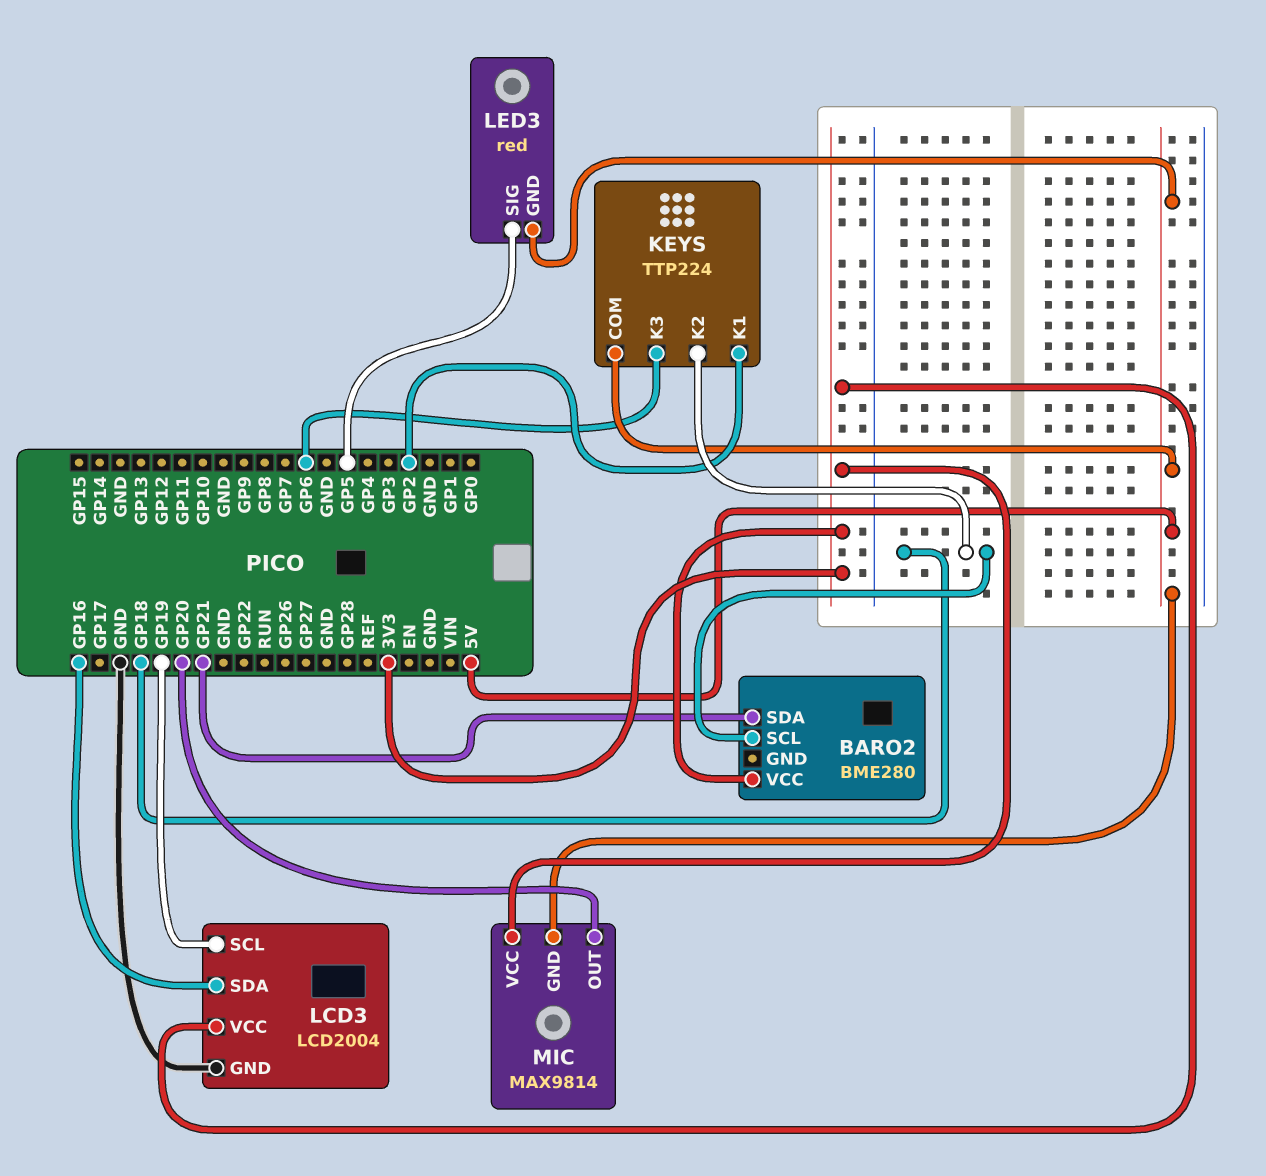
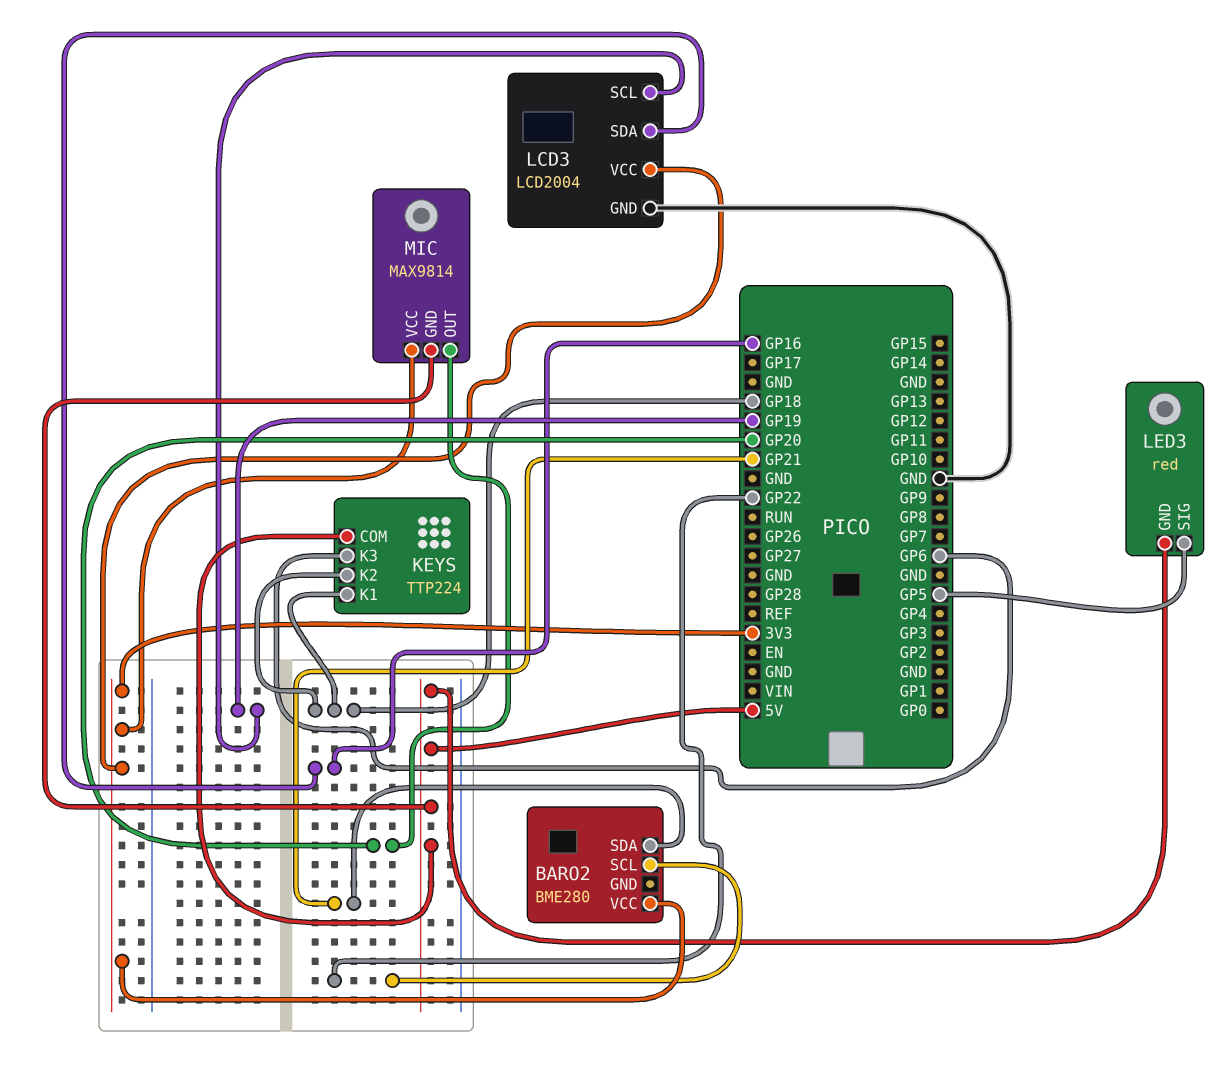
BARO2 pin SCL: GP18 -> GP22
KEYS pin K1: GP2 -> GP18

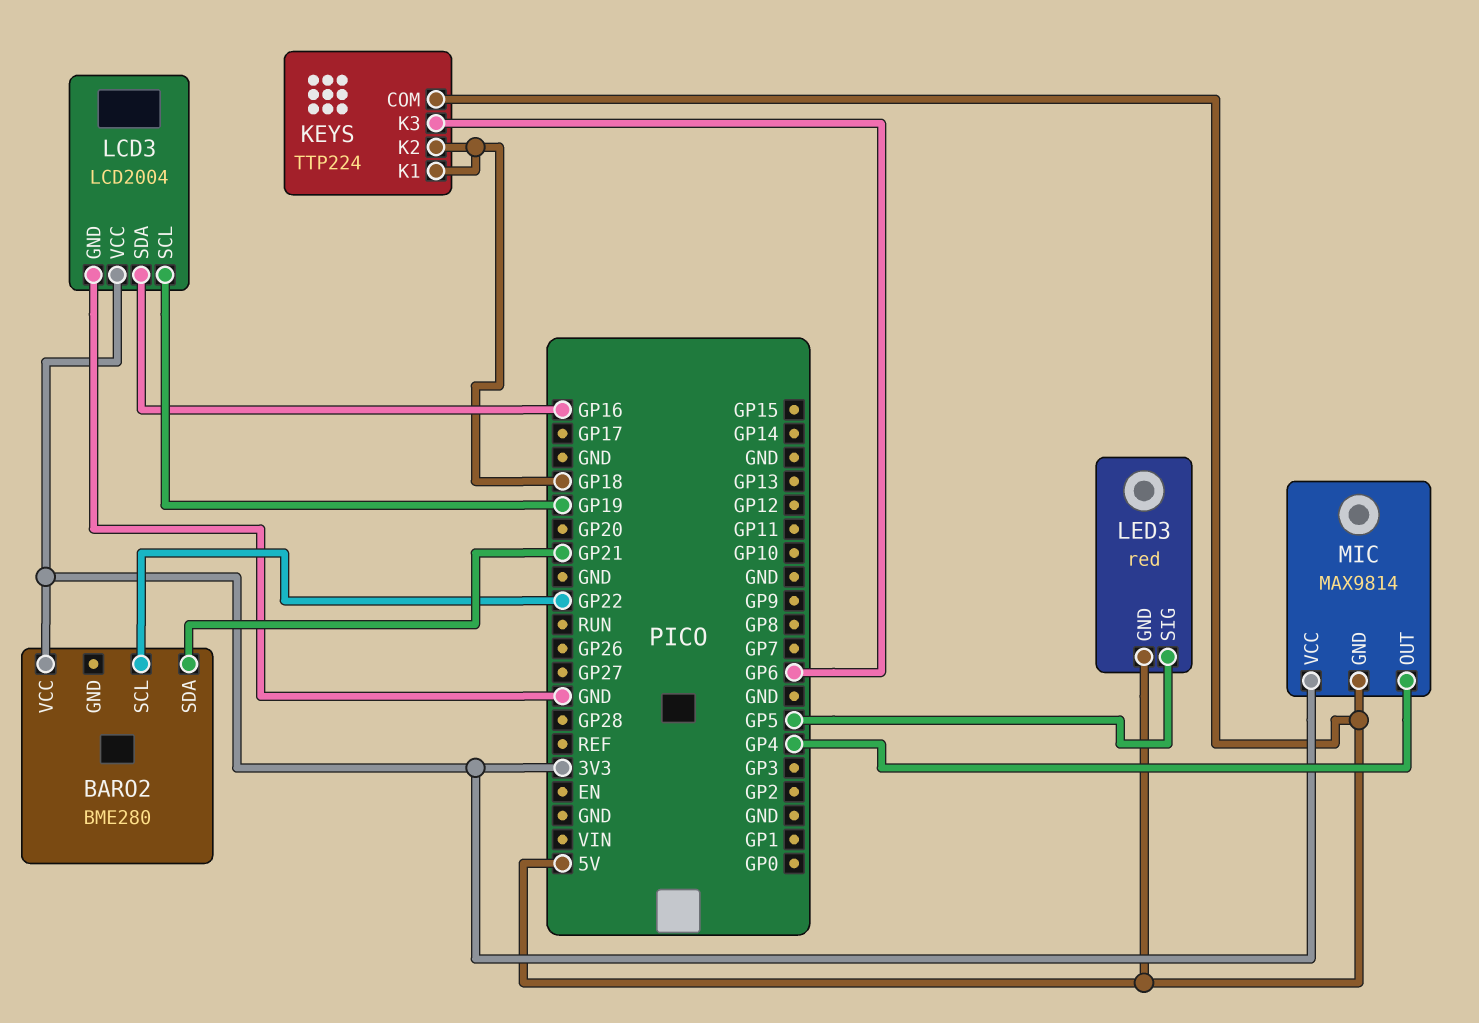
MIC pin OUT: GP20 -> GP4

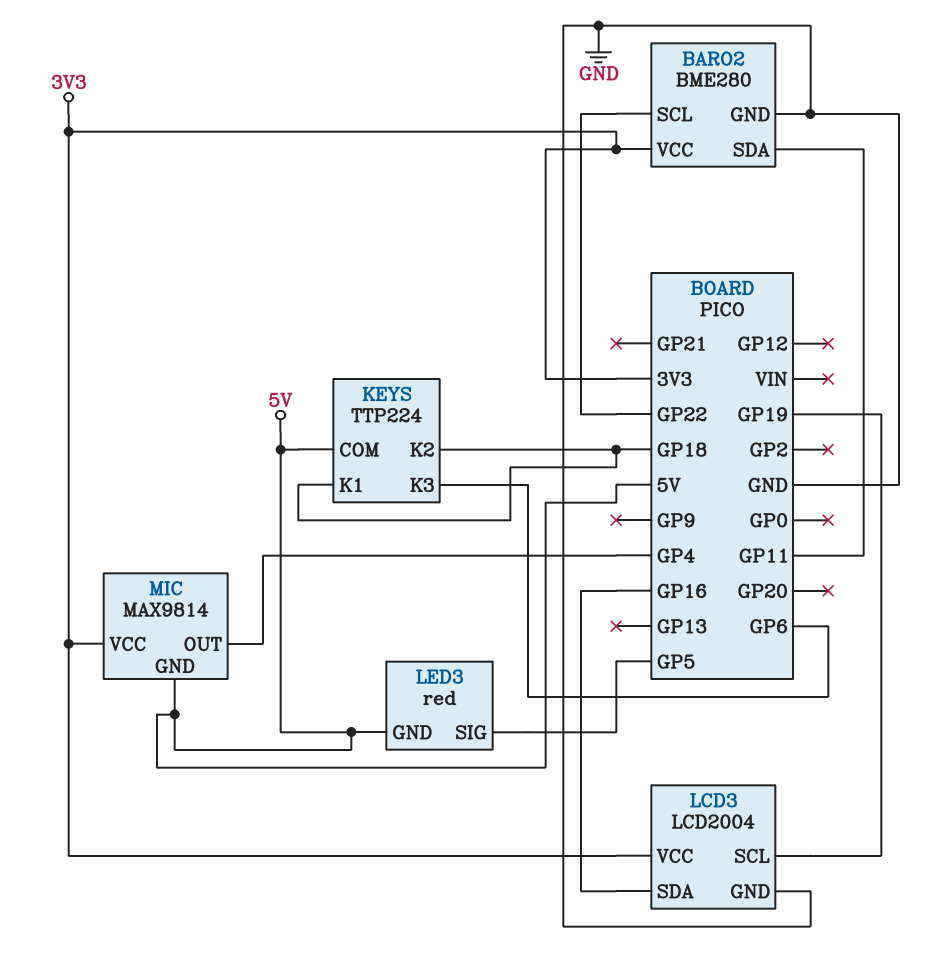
BARO2 pin GND: none -> GND
BARO2 pin SDA: GP21 -> GP11

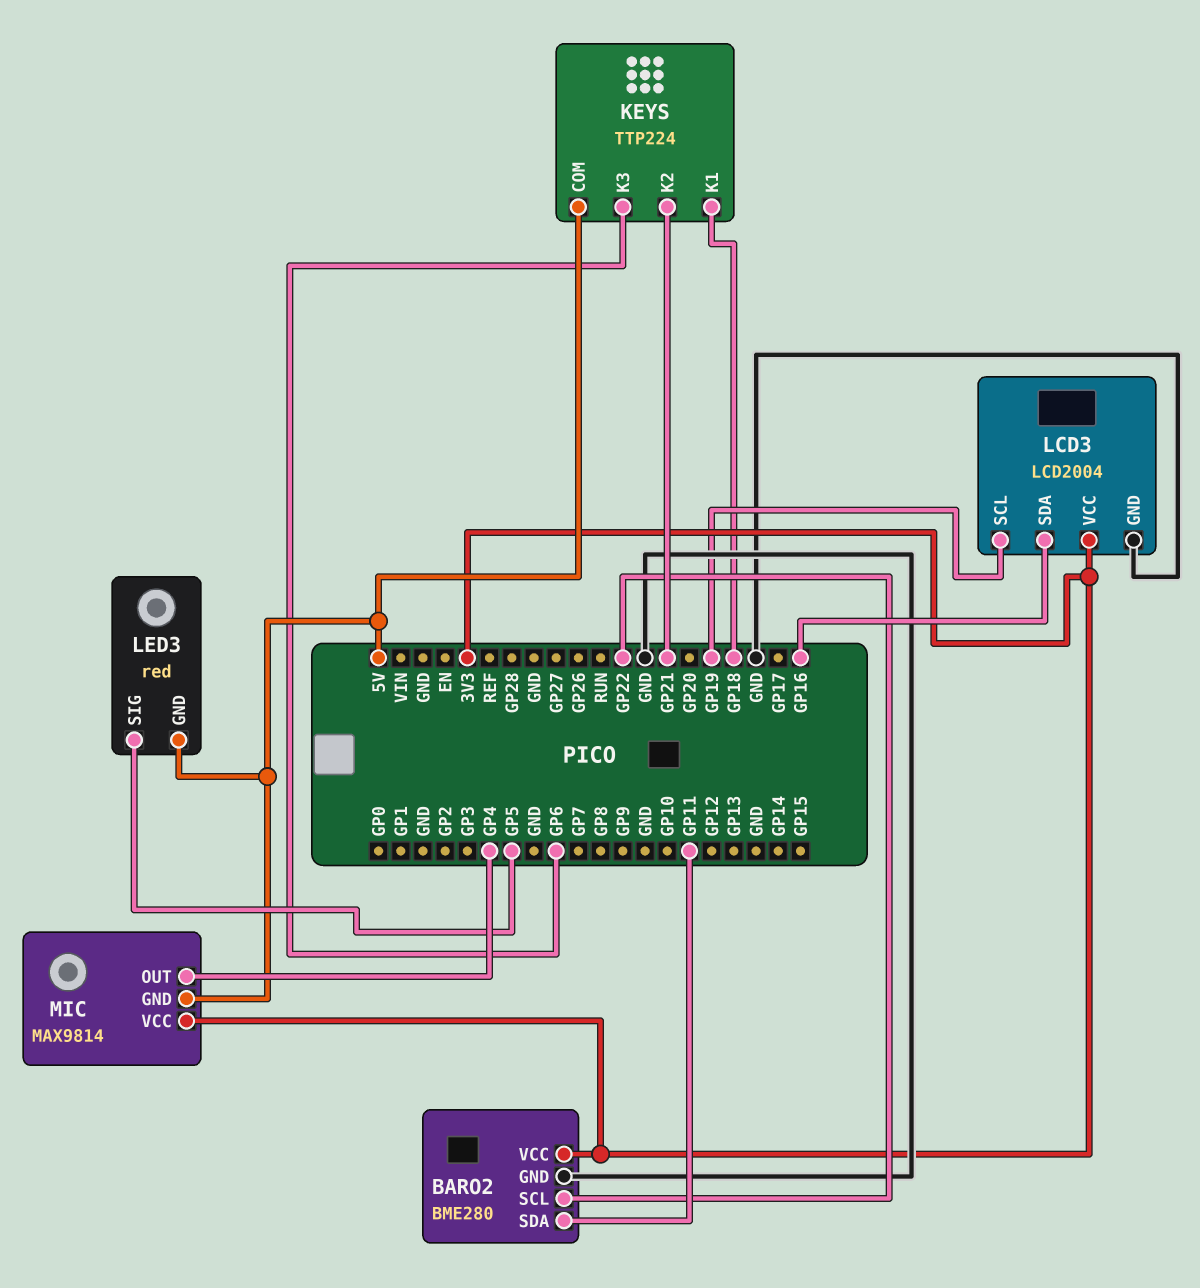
KEYS pin K2: GP18 -> GP21

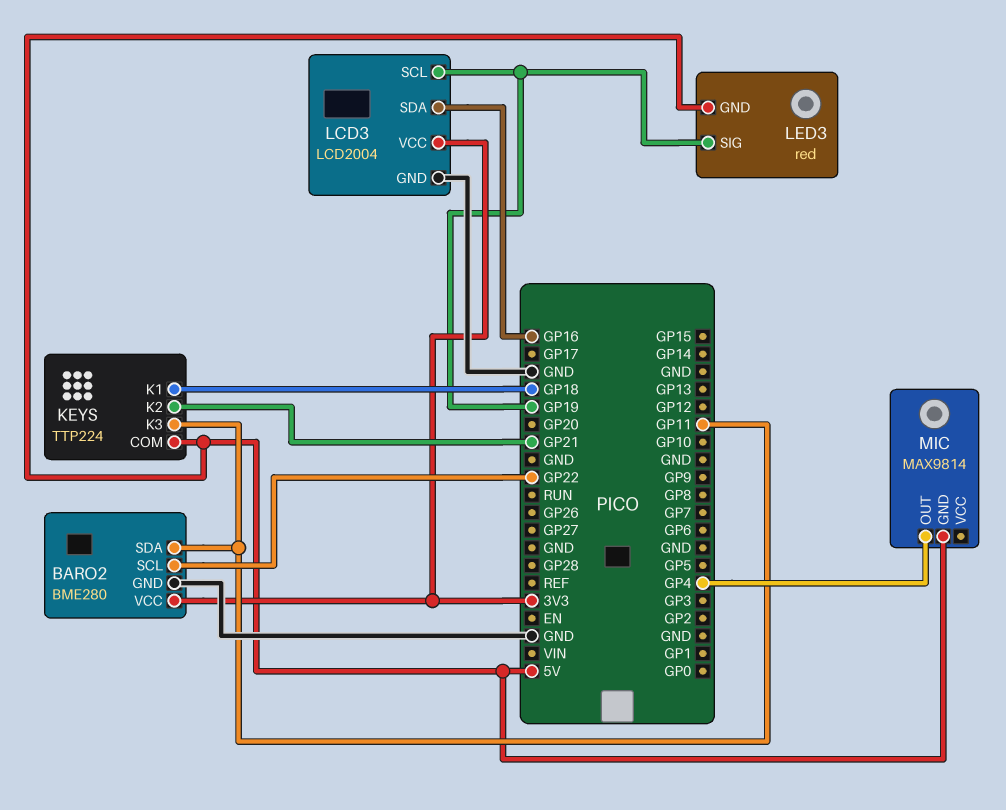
KEYS pin K3: GP6 -> GP11
LED3 pin SIG: GP5 -> GP19
MIC pin VCC: 3V3 -> none

